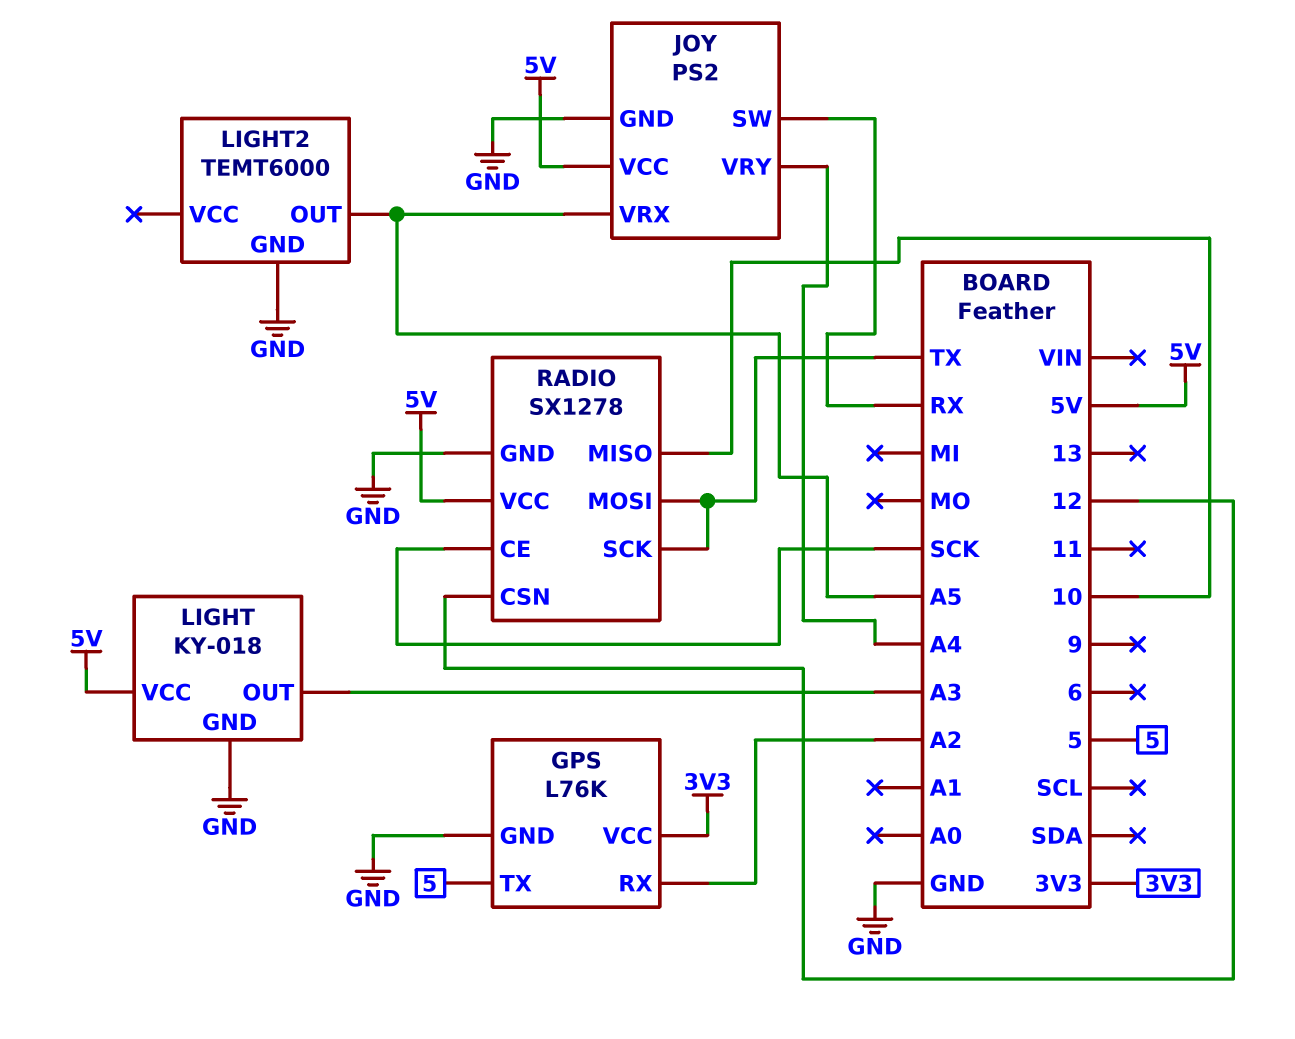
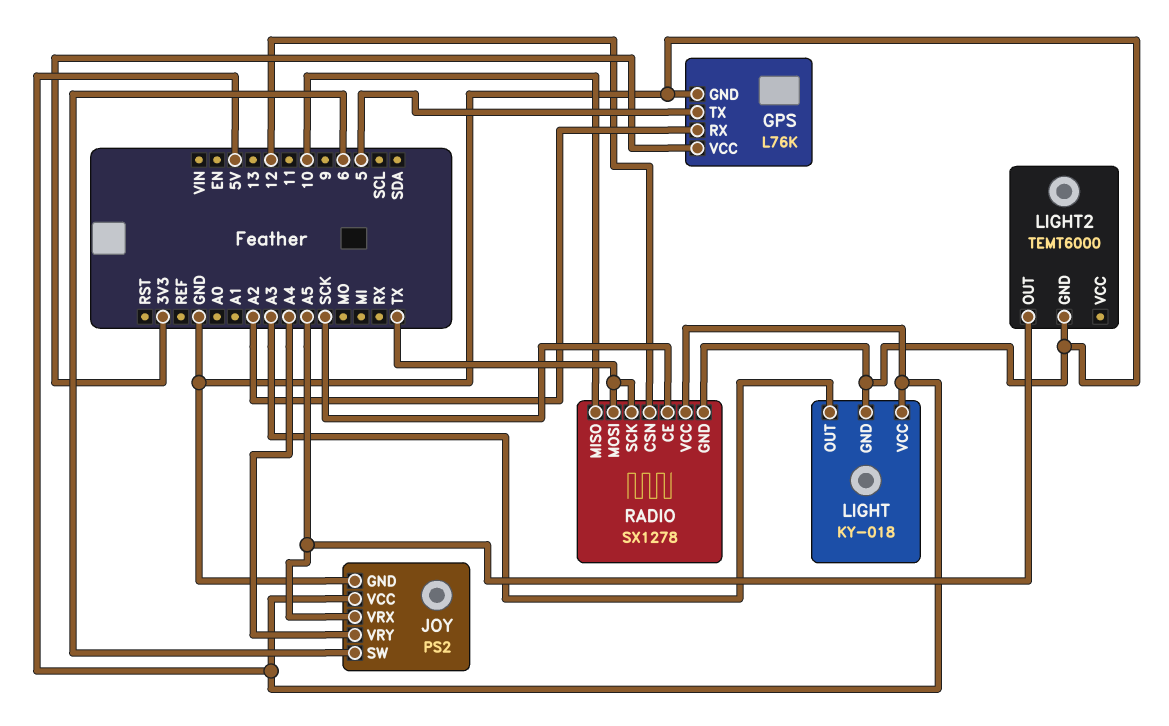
JOY pin SW: RX -> 6

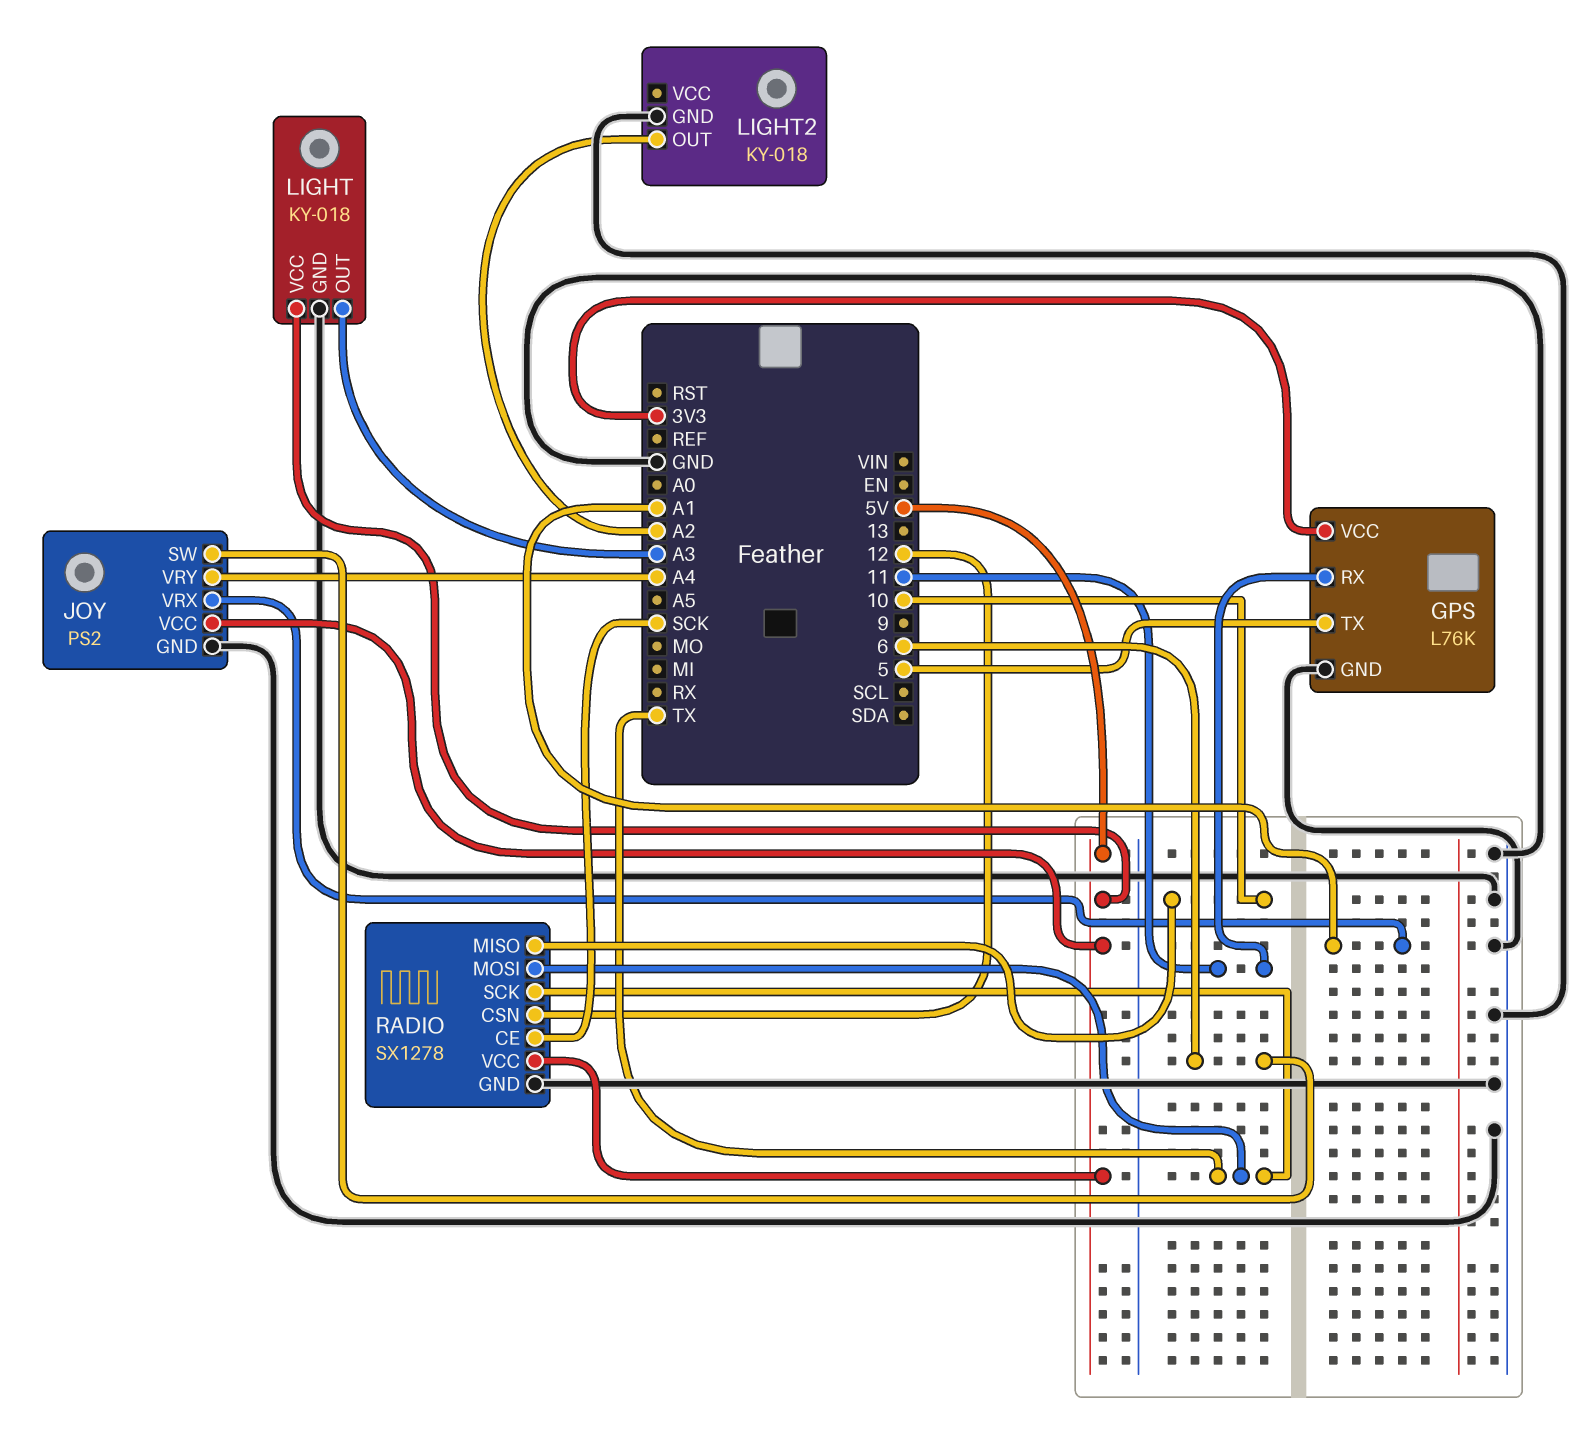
GPS pin RX: A2 -> 11
JOY pin VRX: A5 -> A1
LIGHT2: TEMT6000 -> KY-018
LIGHT2 pin OUT: A5 -> A2

